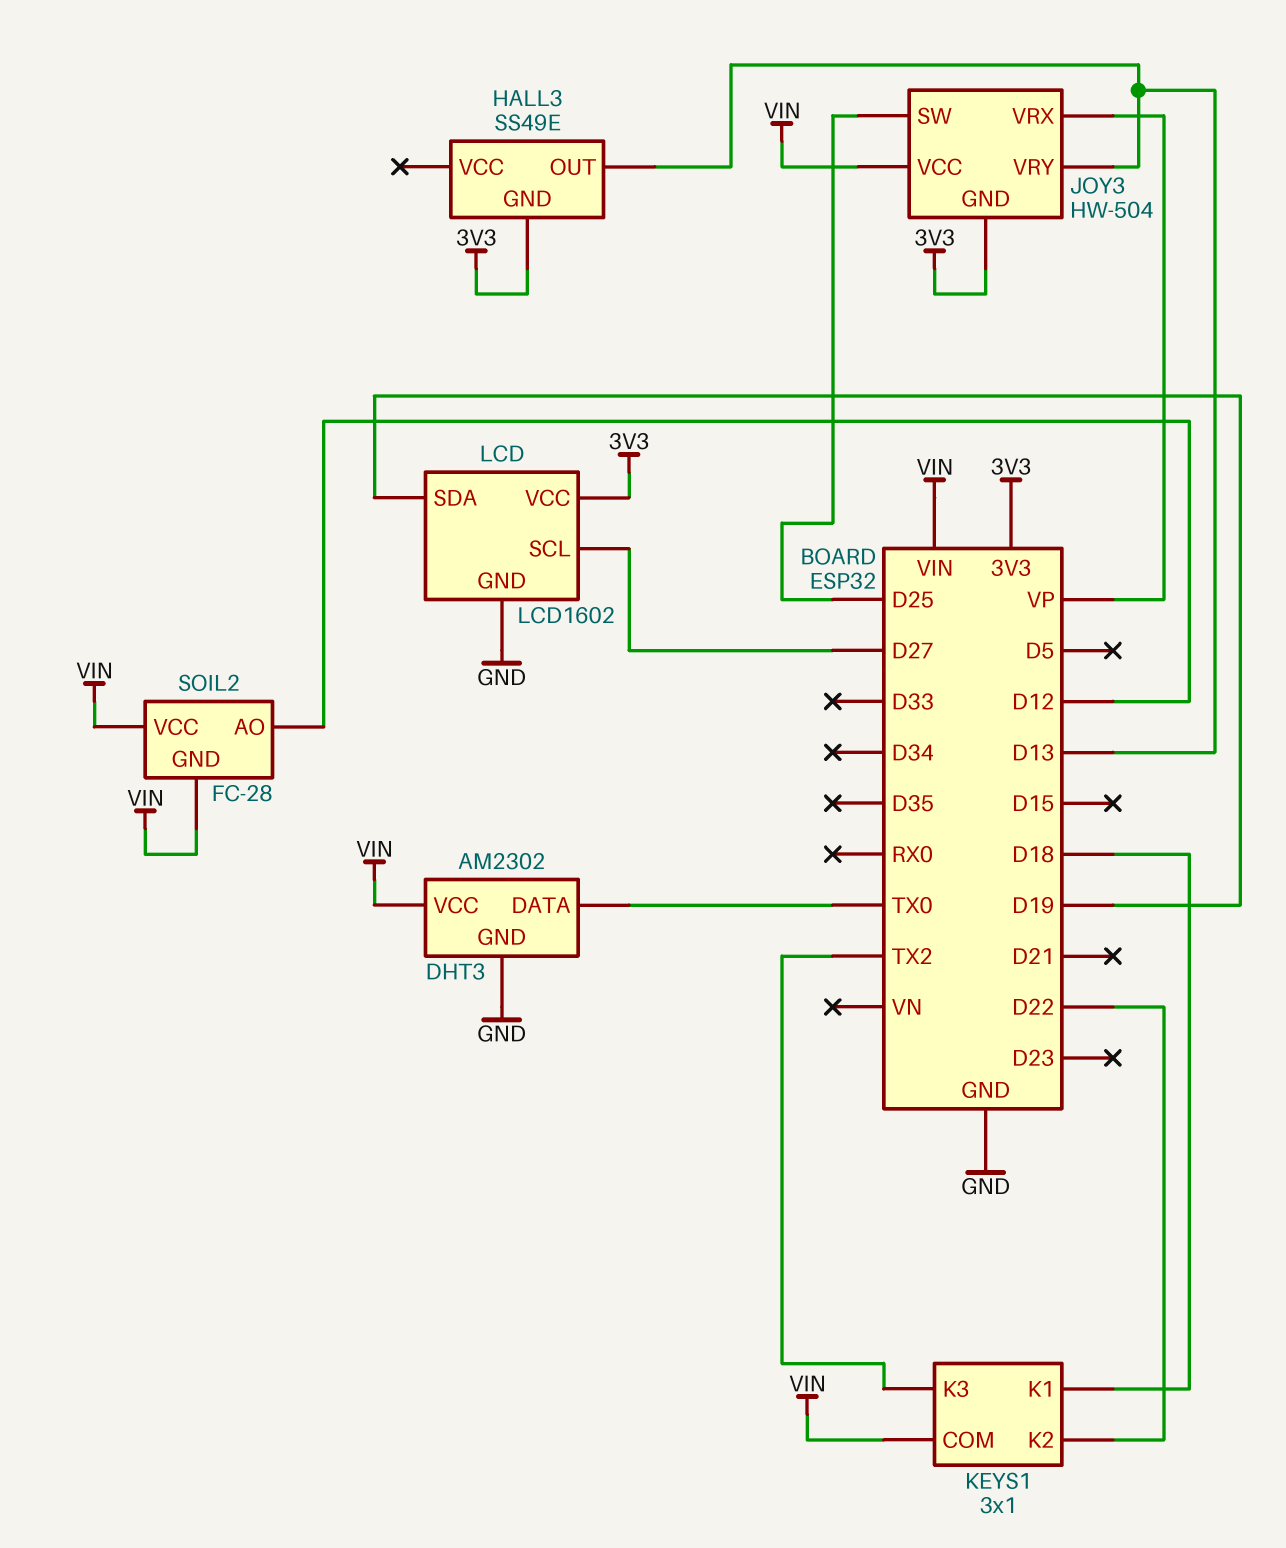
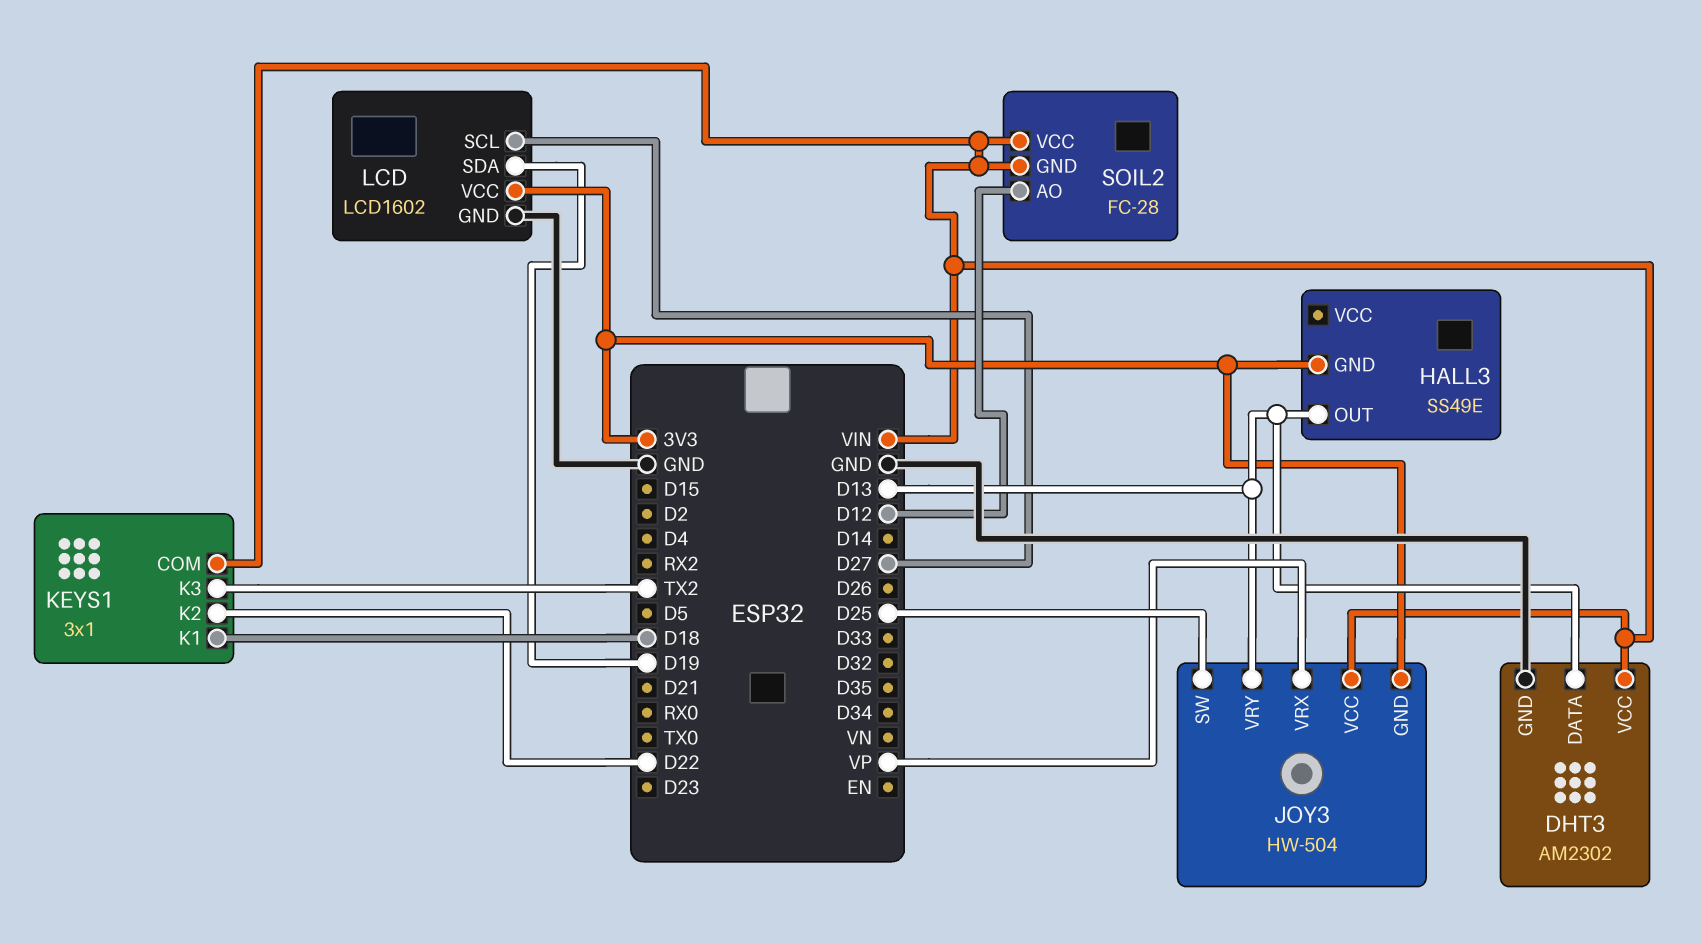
DHT3 pin DATA: TX0 -> D13

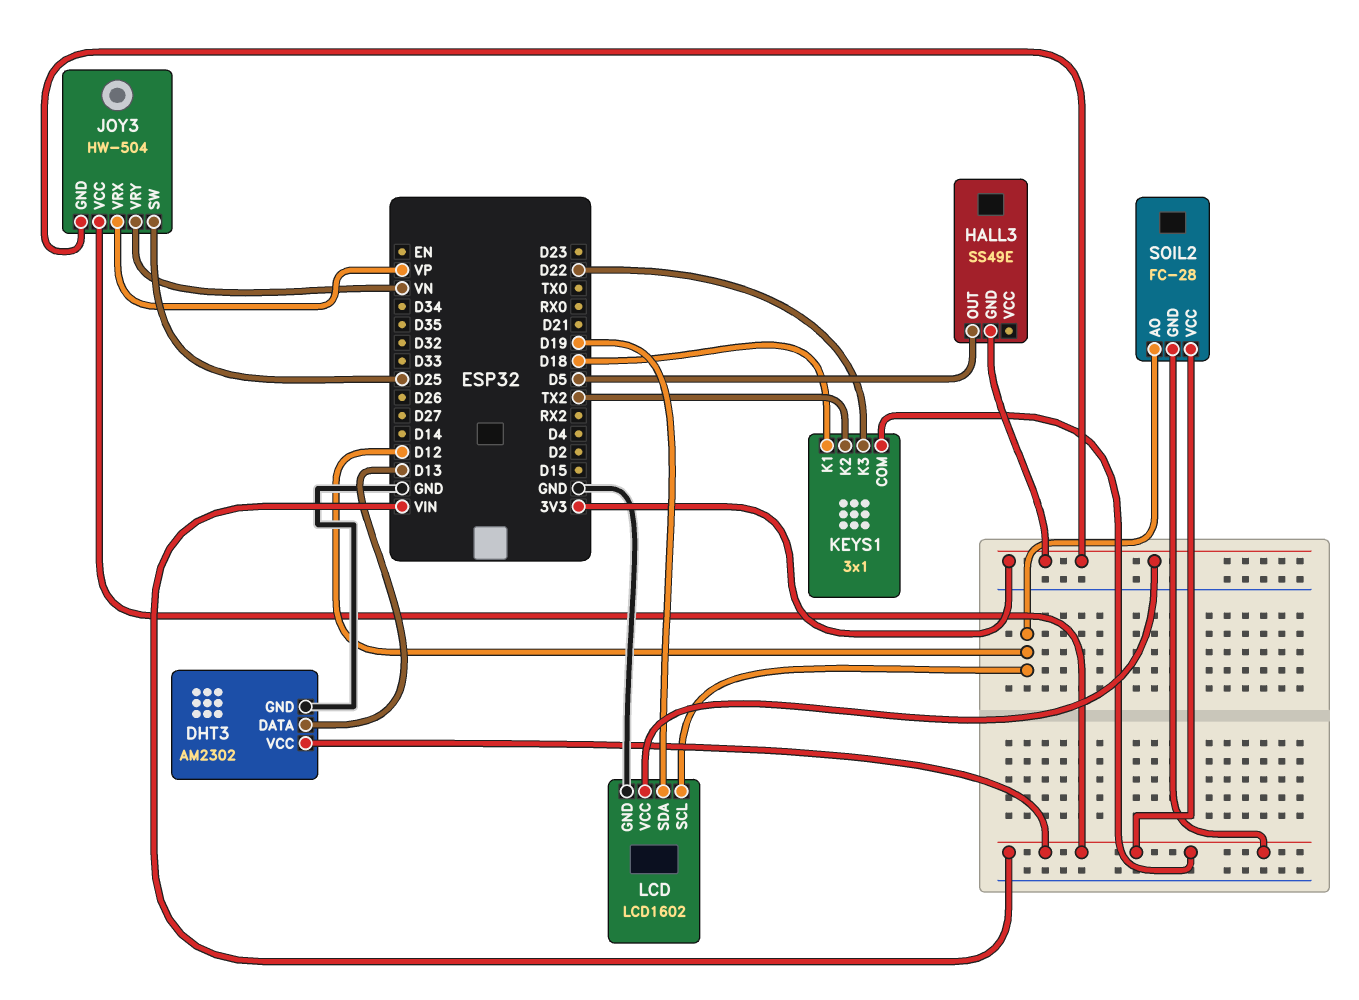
HALL3 pin OUT: D13 -> D5
JOY3 pin VRY: D13 -> VN
KEYS1 pin K2: D22 -> TX2
KEYS1 pin K3: TX2 -> D22
LCD pin SCL: D27 -> D12

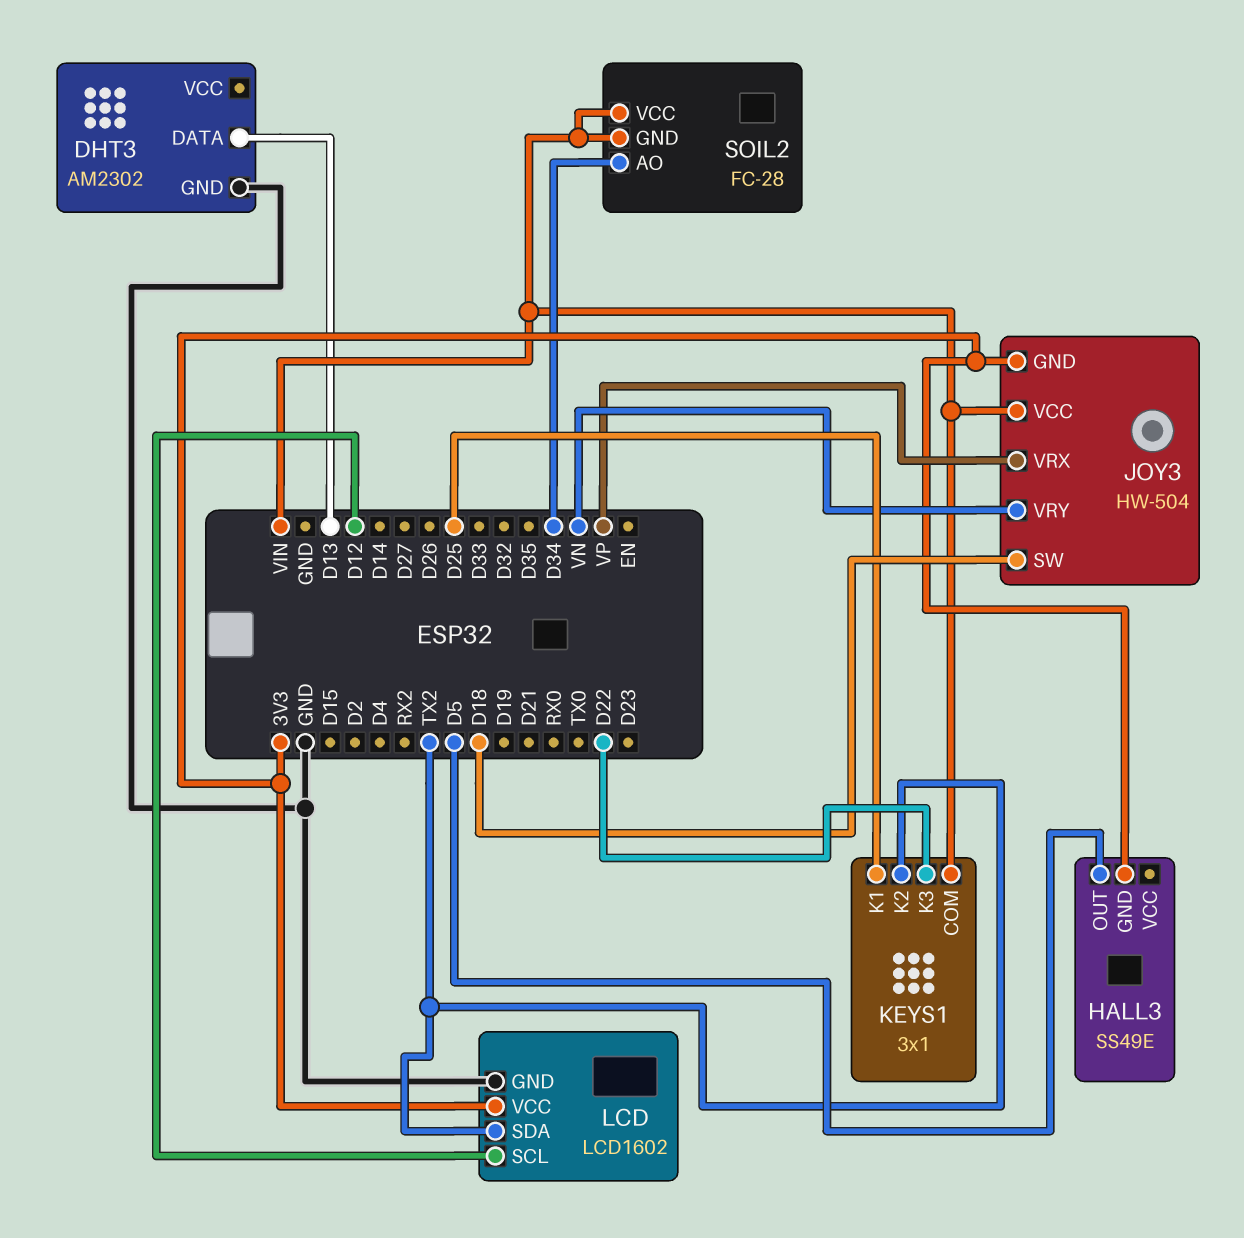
DHT3 pin VCC: VIN -> none
JOY3 pin SW: D25 -> D18
KEYS1 pin K1: D18 -> D25
LCD pin SDA: D19 -> TX2
SOIL2 pin AO: D12 -> D34

